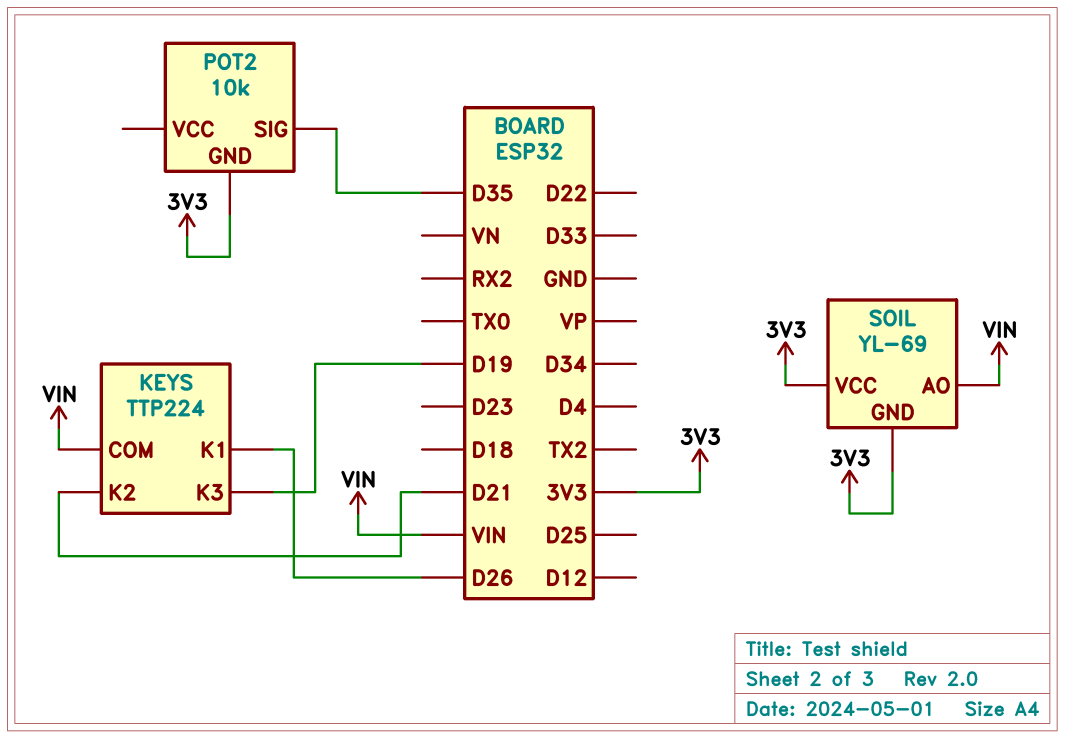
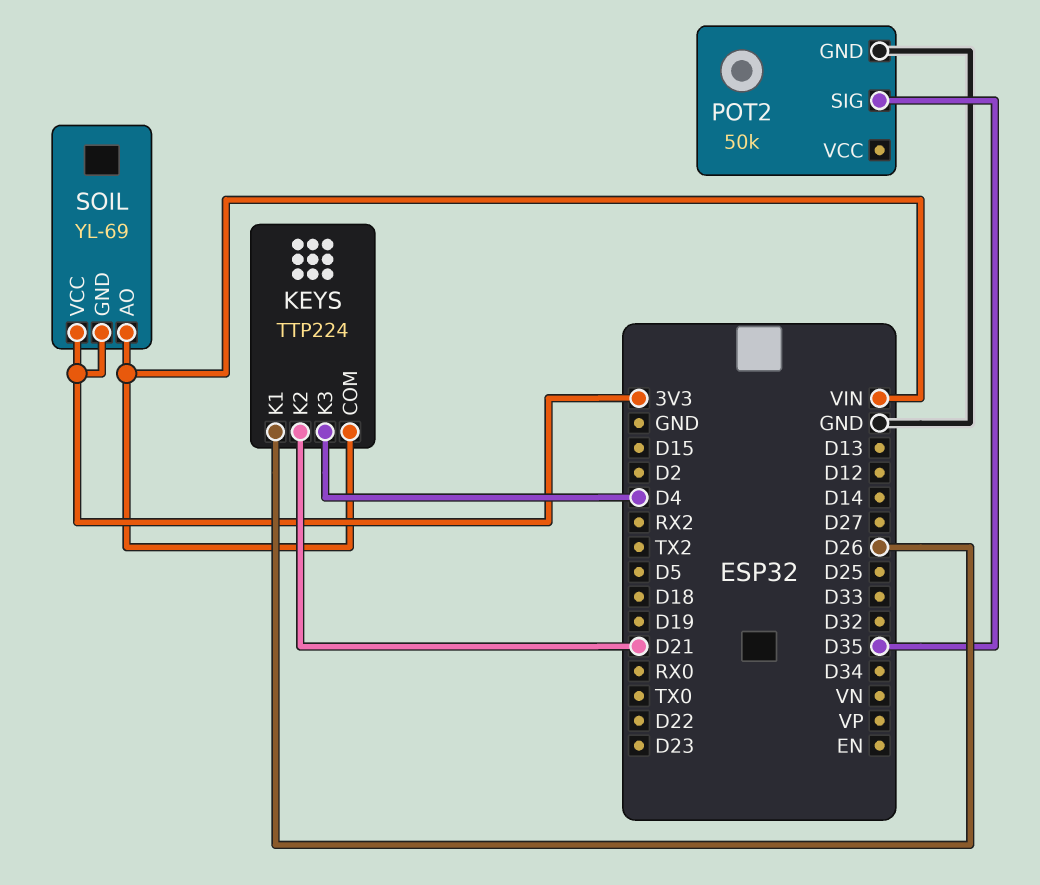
KEYS pin K3: D19 -> D4
POT2: 10k -> 50k
POT2 pin GND: 3V3 -> GND

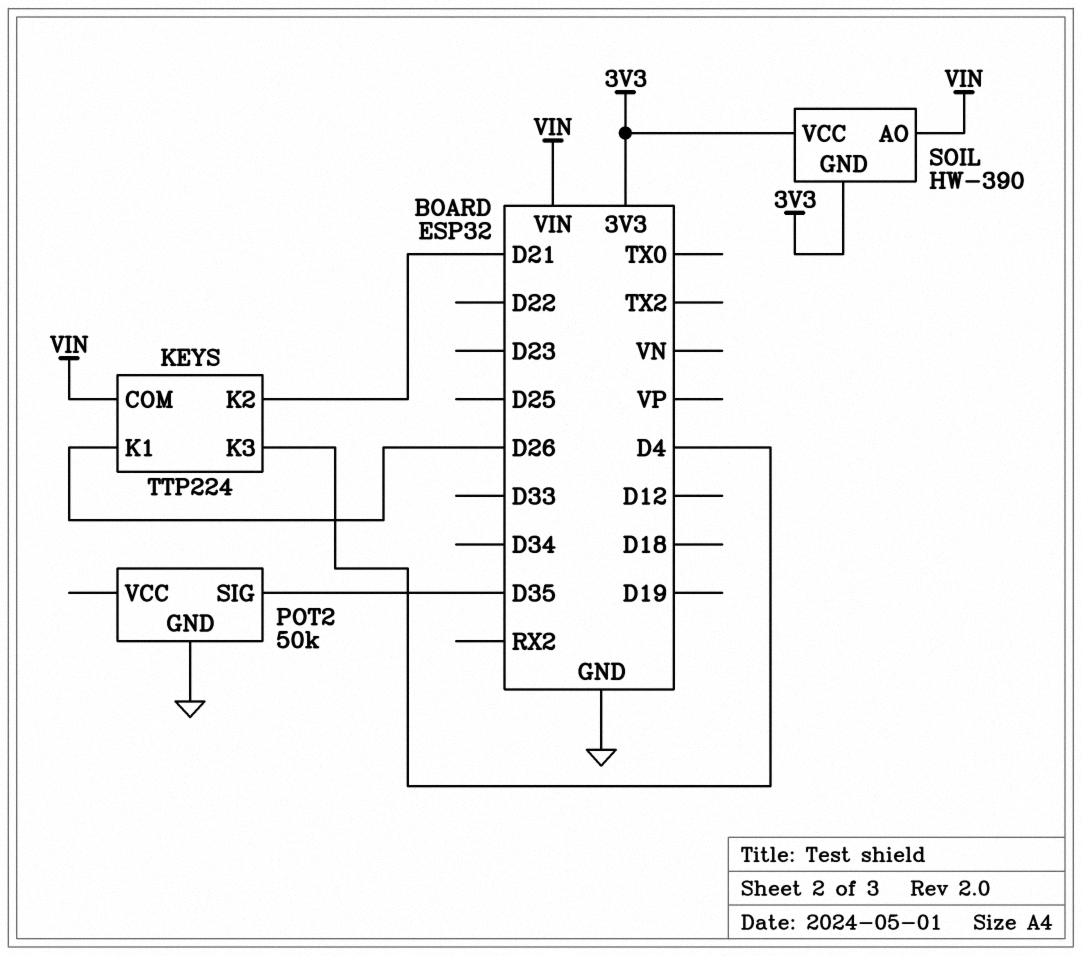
SOIL: YL-69 -> HW-390

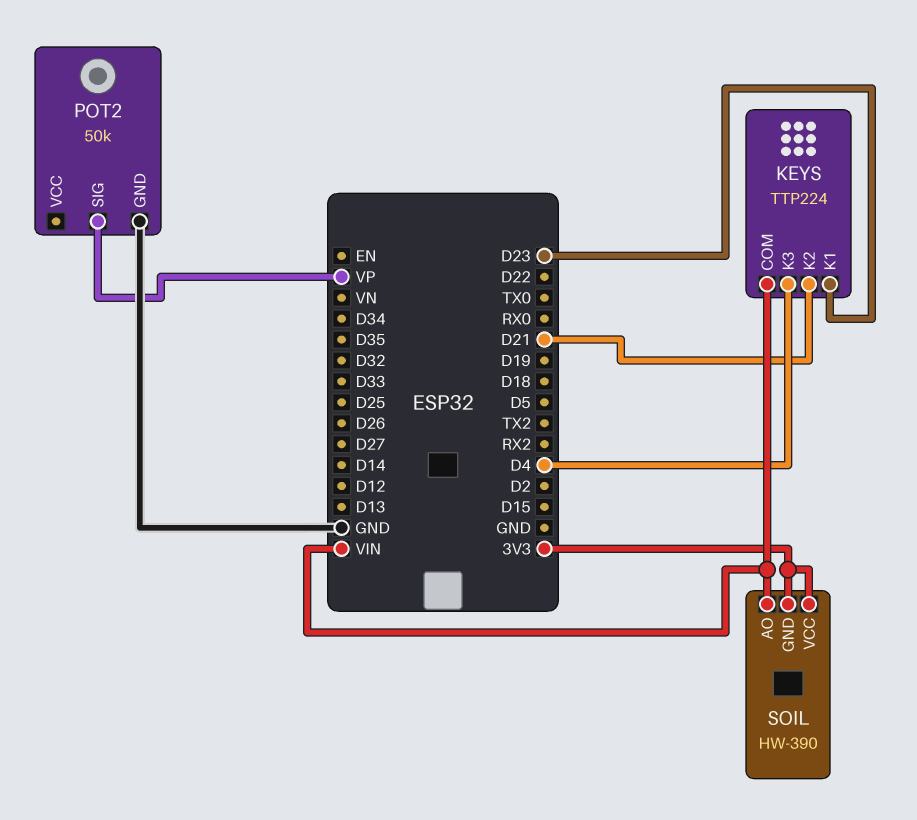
KEYS pin K1: D26 -> D23
POT2 pin SIG: D35 -> VP

